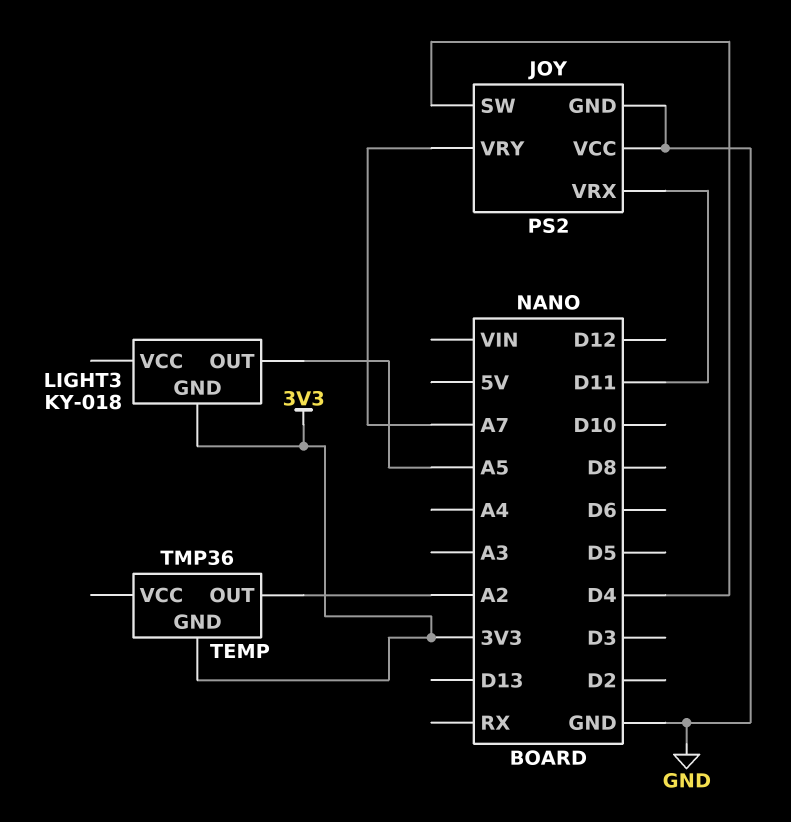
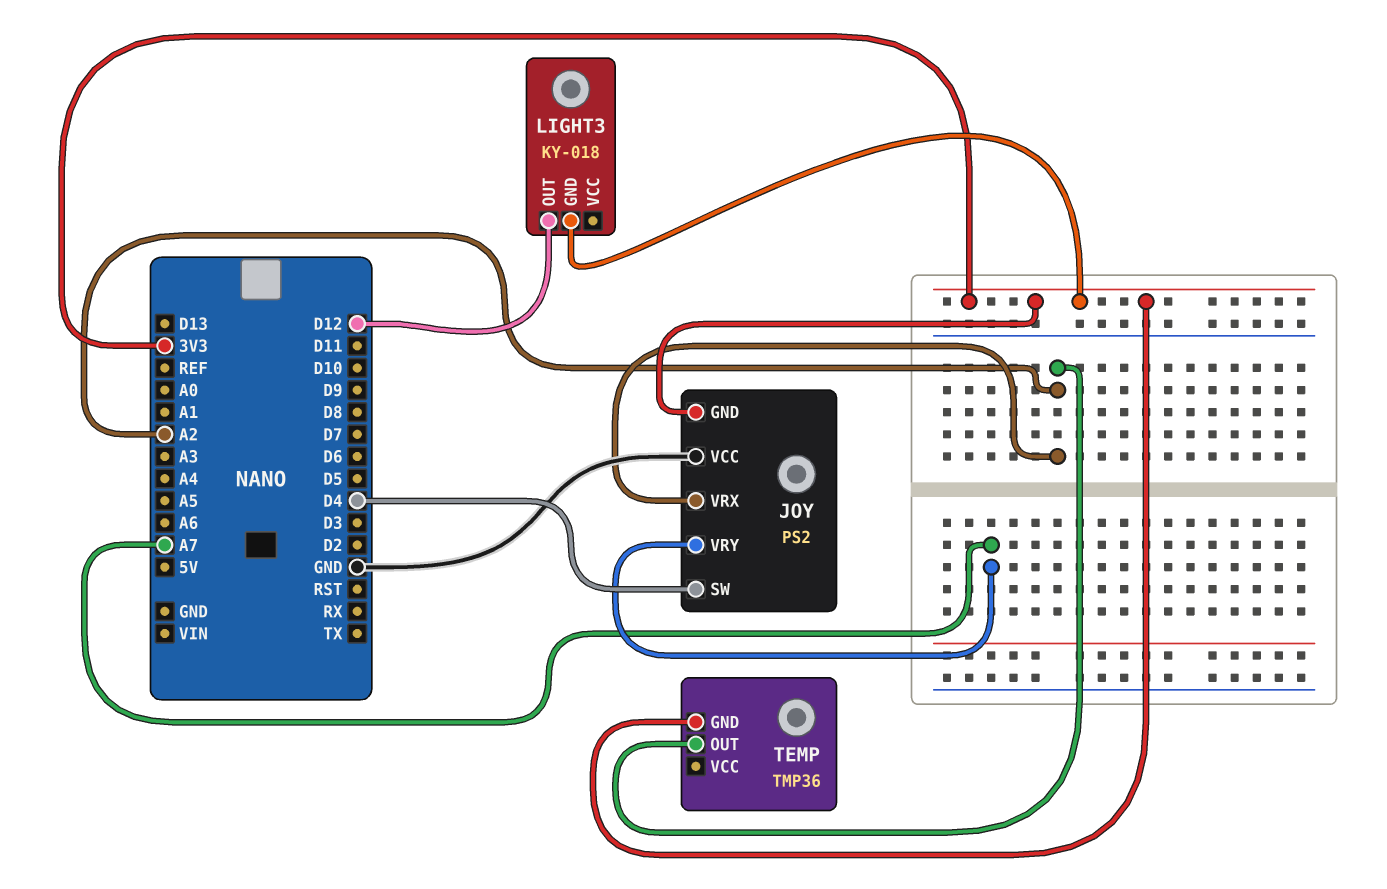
JOY pin GND: GND -> 3V3
JOY pin VRX: D11 -> A2
LIGHT3 pin OUT: A5 -> D12

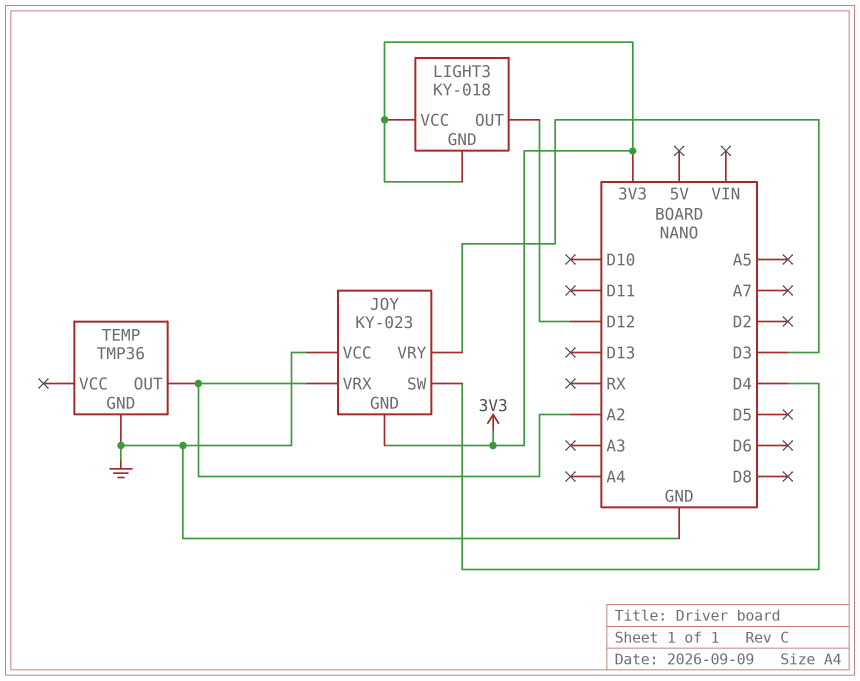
JOY: PS2 -> KY-023
JOY pin VRY: A7 -> D3
LIGHT3 pin VCC: none -> 3V3
TEMP pin GND: 3V3 -> GND

